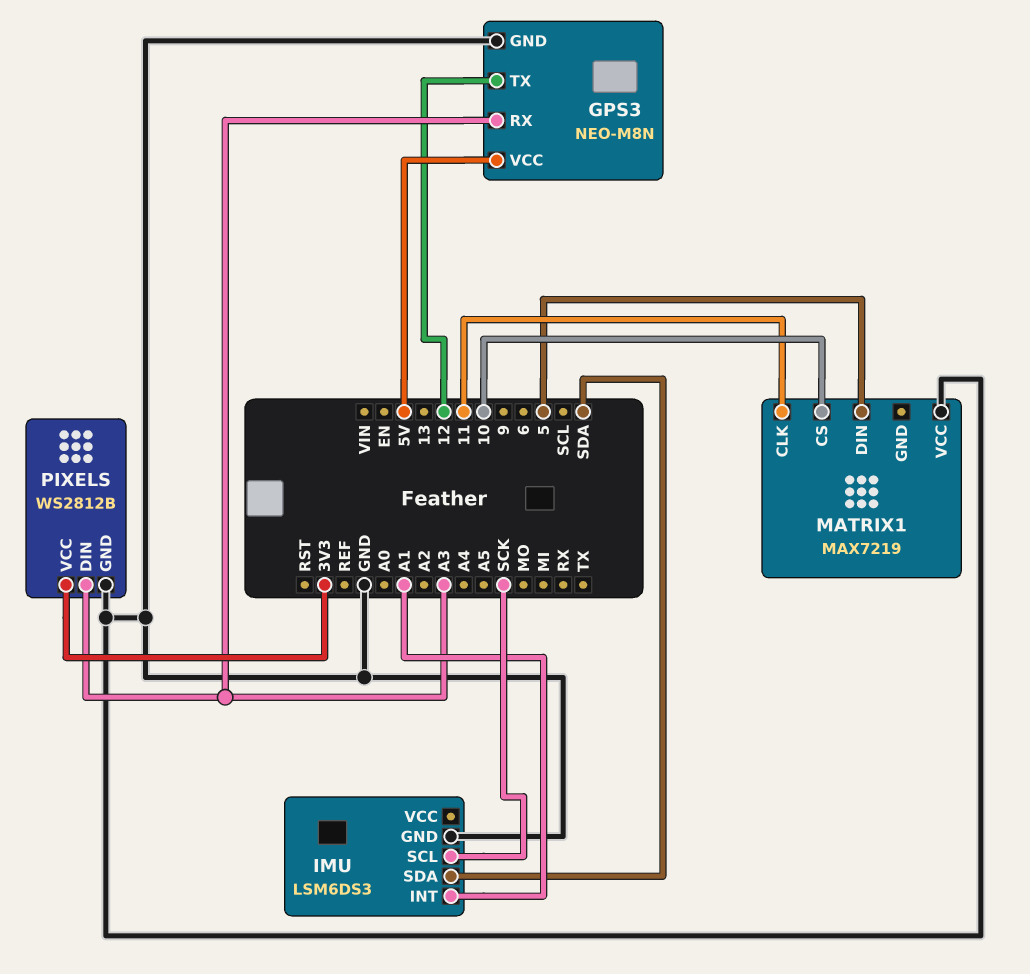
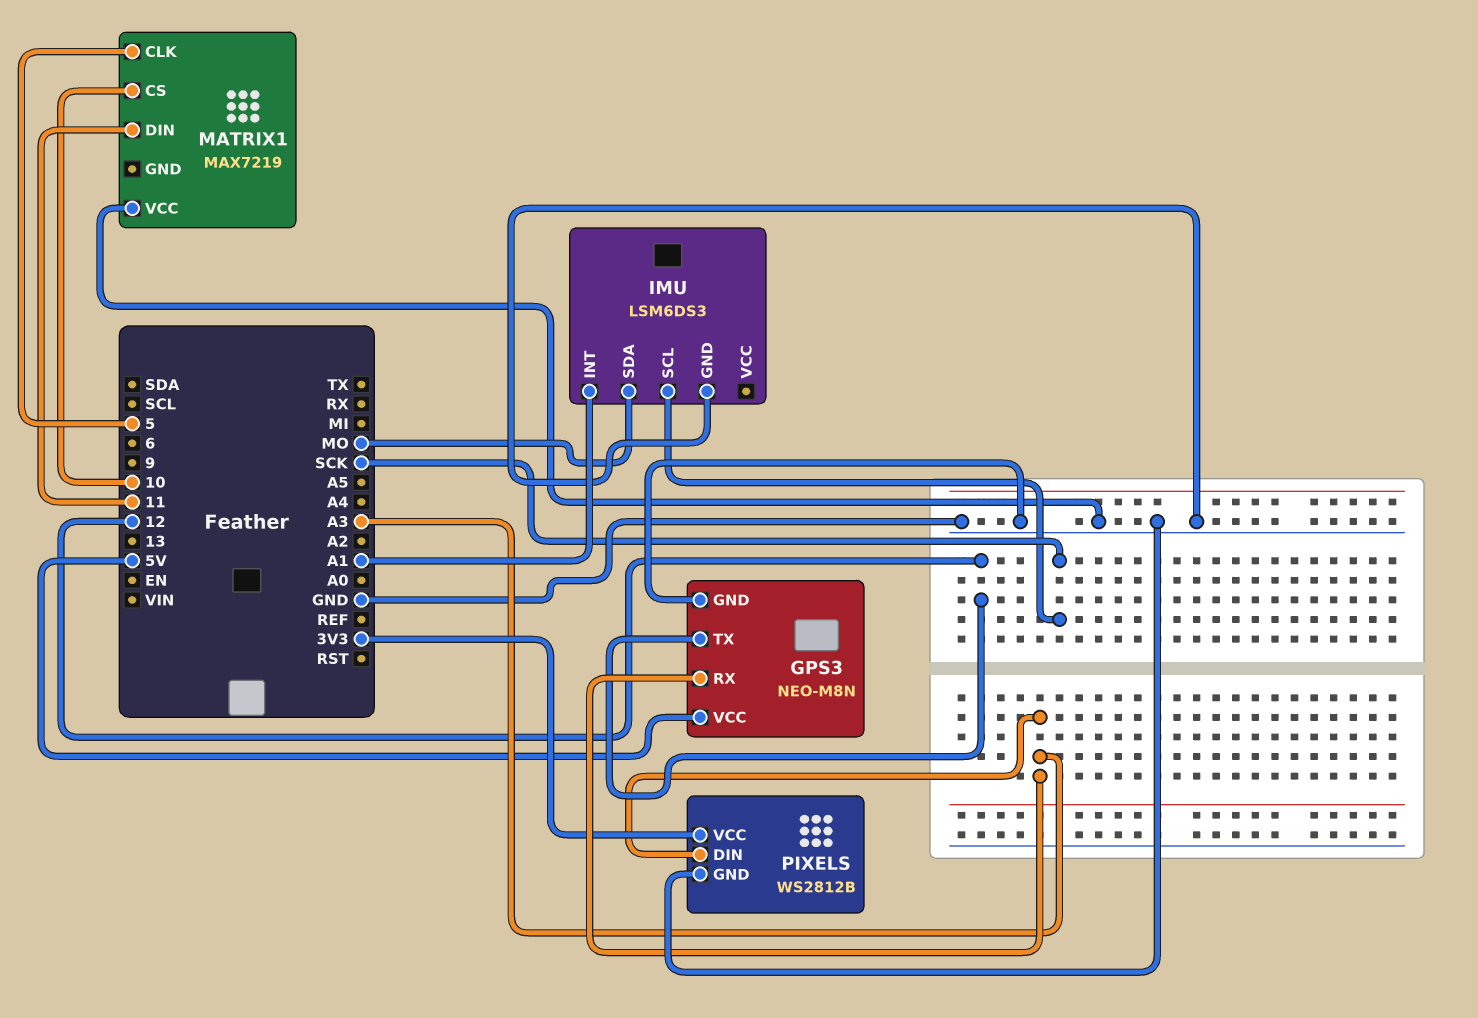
IMU pin SDA: SDA -> MO
MATRIX1 pin CLK: 11 -> 5
MATRIX1 pin DIN: 5 -> 11

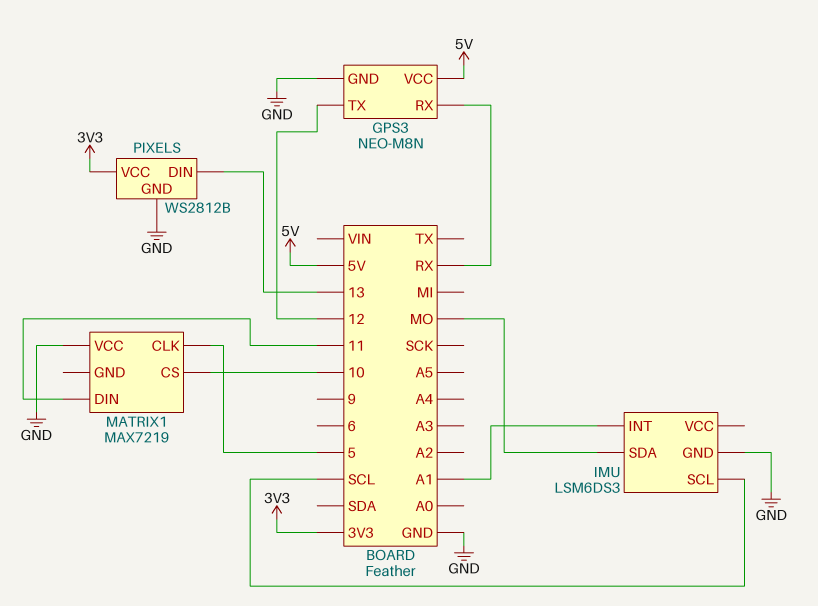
GPS3 pin RX: A3 -> RX
IMU pin SCL: SCK -> SCL
PIXELS pin DIN: A3 -> 13

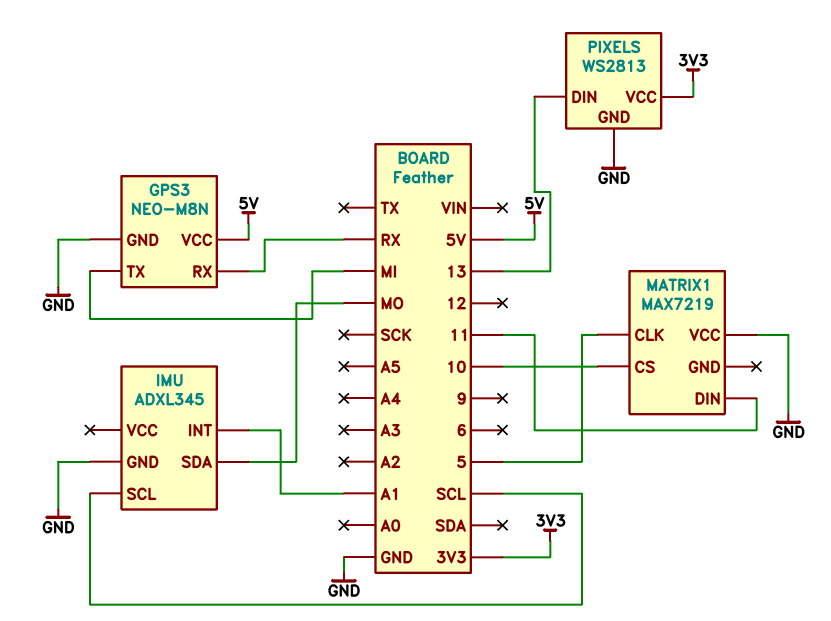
GPS3 pin TX: 12 -> MI
IMU: LSM6DS3 -> ADXL345
PIXELS: WS2812B -> WS2813

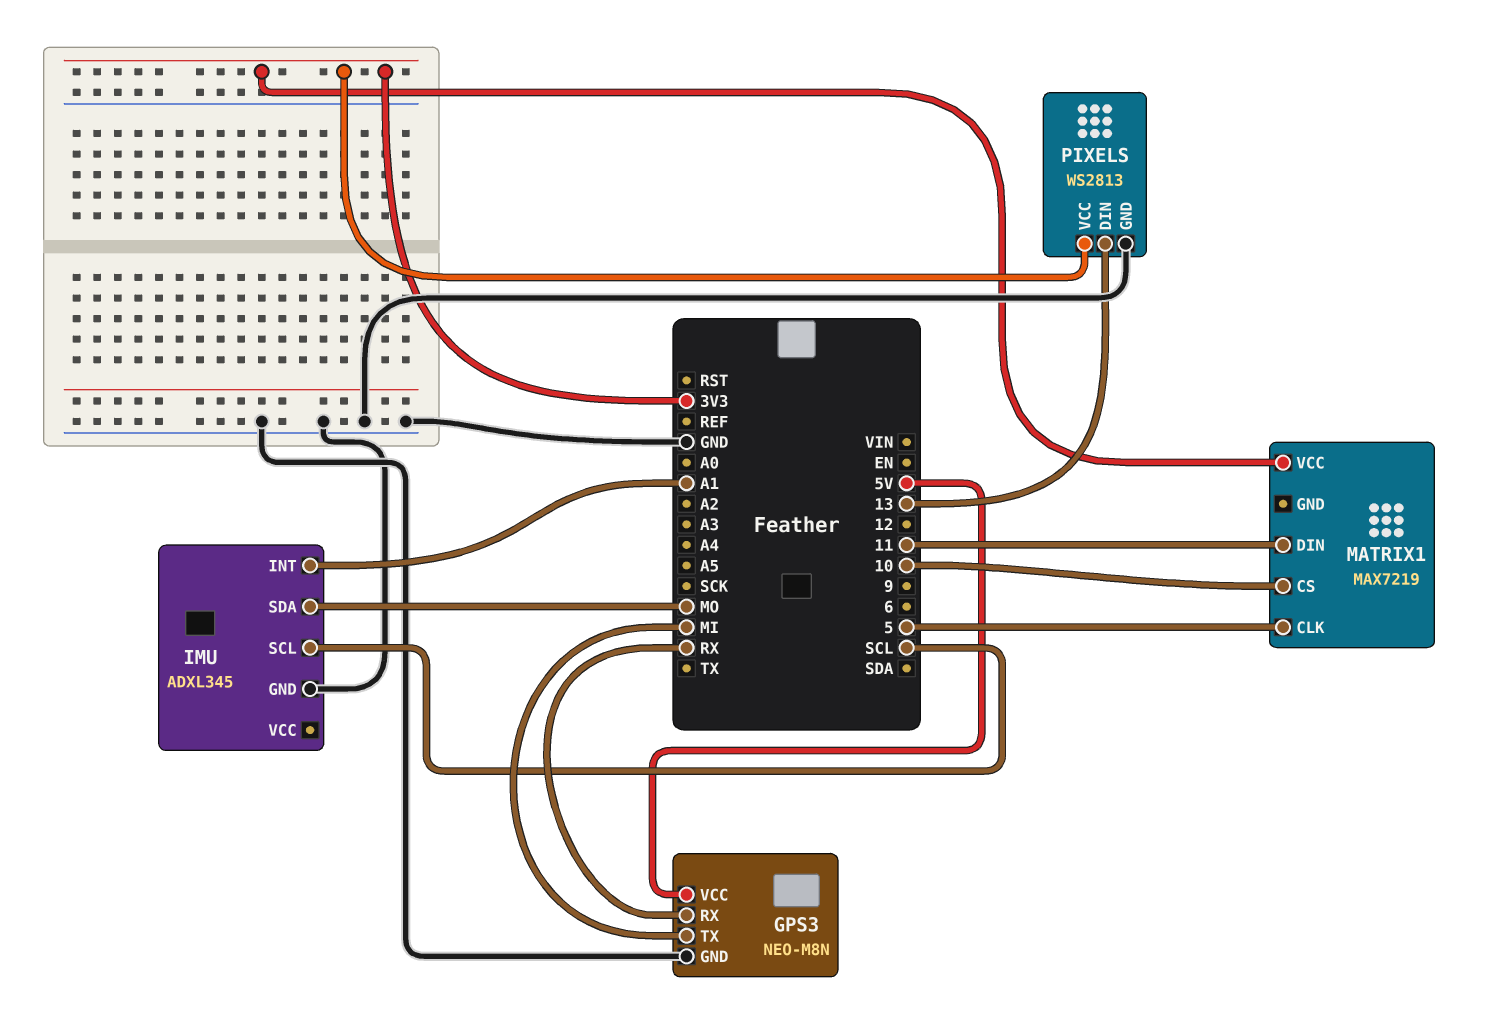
MATRIX1 pin VCC: GND -> 3V3

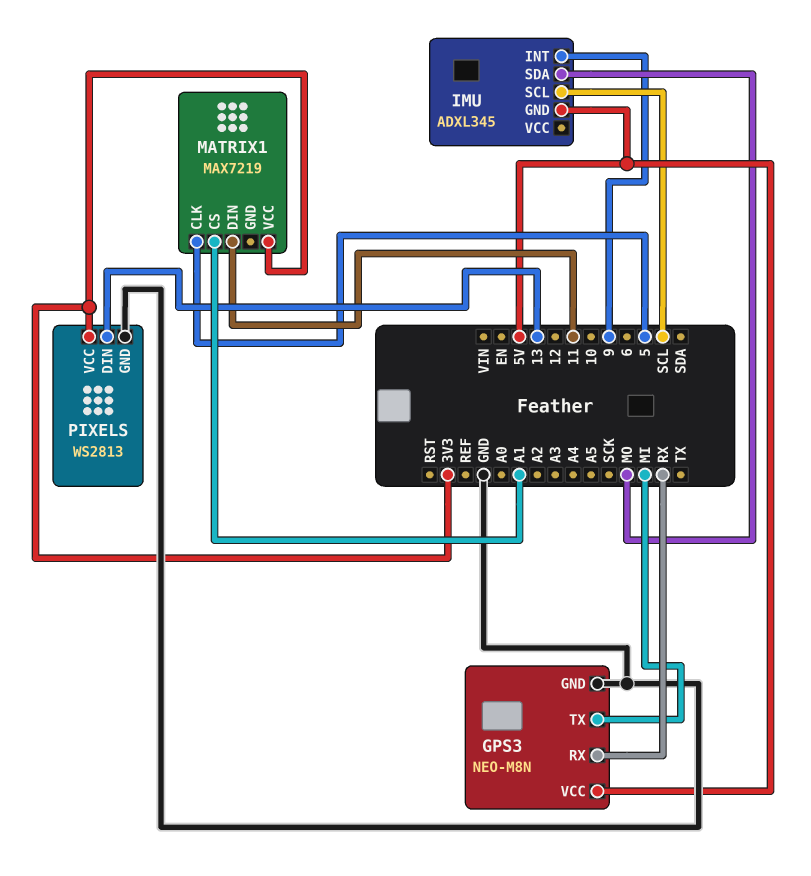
IMU pin GND: GND -> 5V
IMU pin INT: A1 -> 9
MATRIX1 pin CS: 10 -> A1

